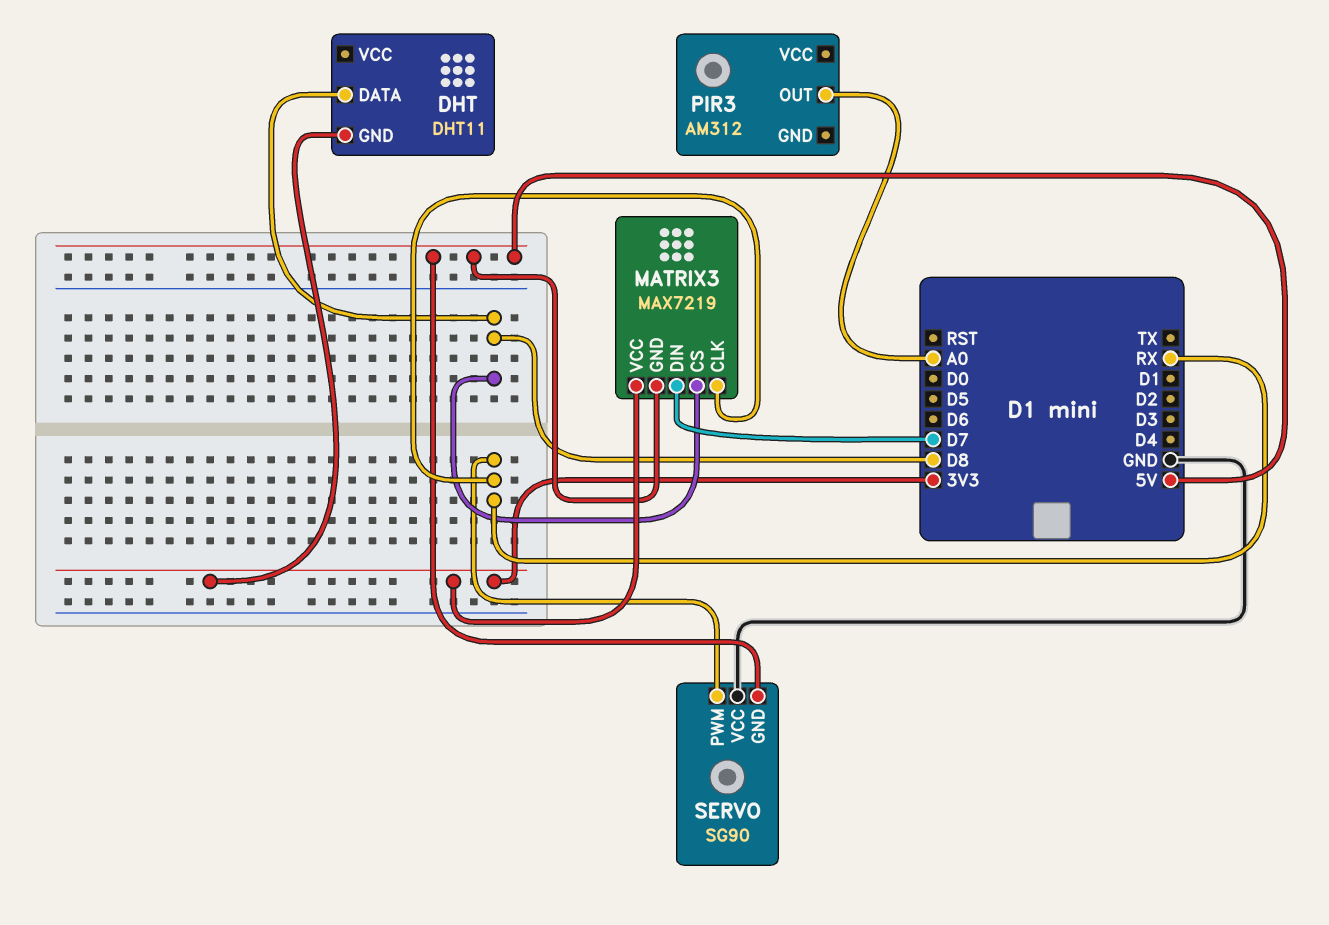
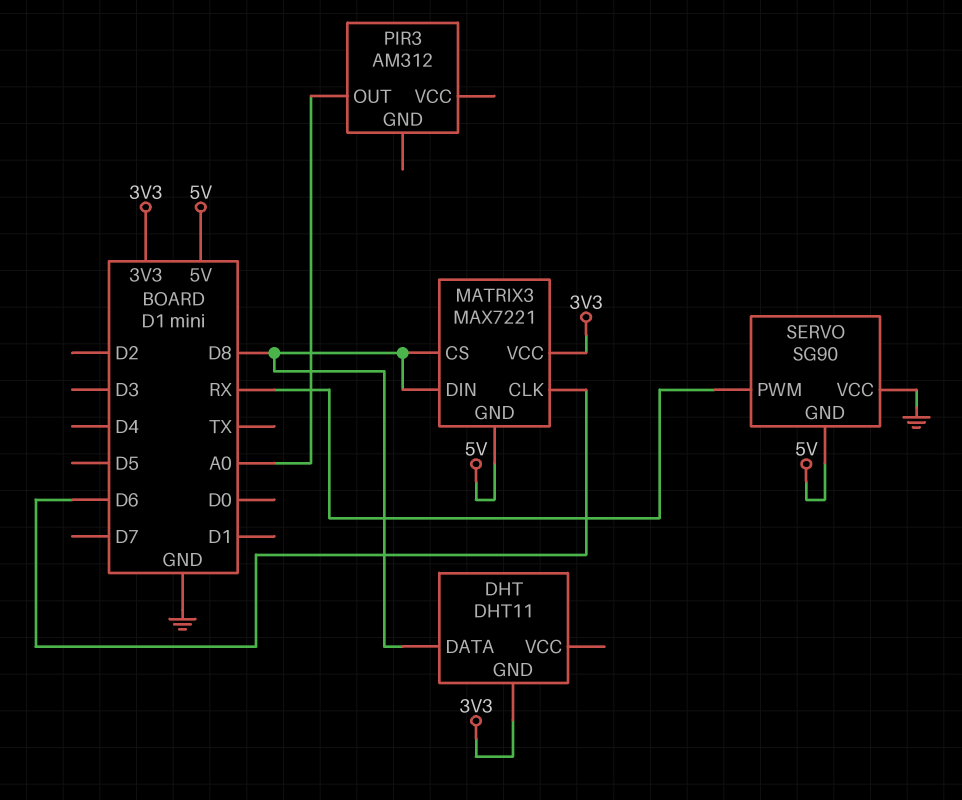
MATRIX3: MAX7219 -> MAX7221
MATRIX3 pin CLK: RX -> D6
MATRIX3 pin DIN: D7 -> D8

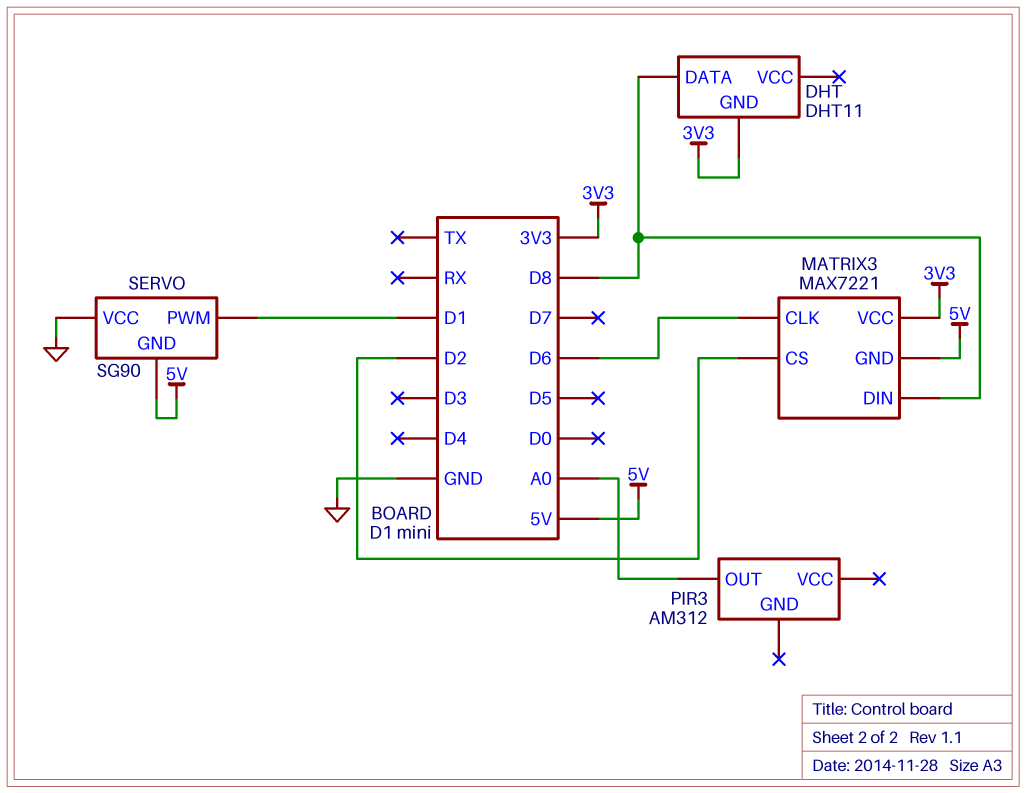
MATRIX3 pin CS: D8 -> D2
SERVO pin PWM: RX -> D1

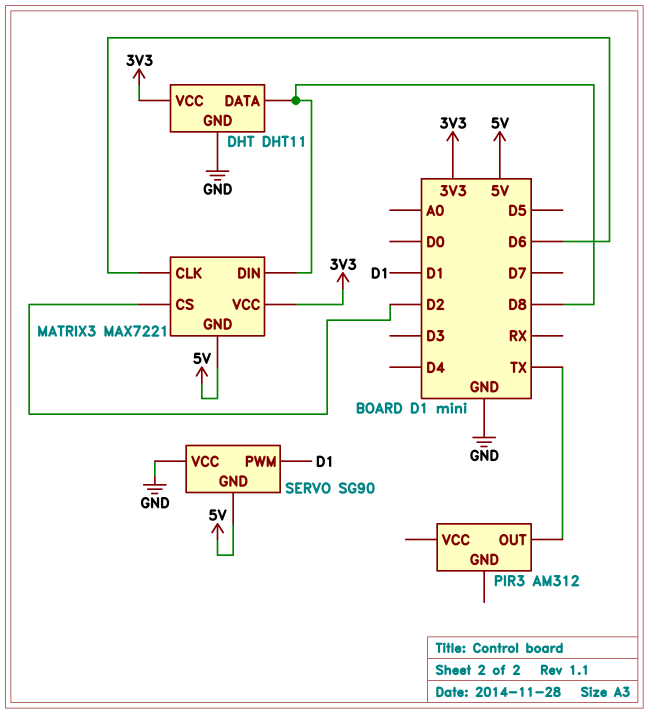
DHT pin GND: 3V3 -> GND
DHT pin VCC: none -> 3V3
PIR3 pin OUT: A0 -> TX

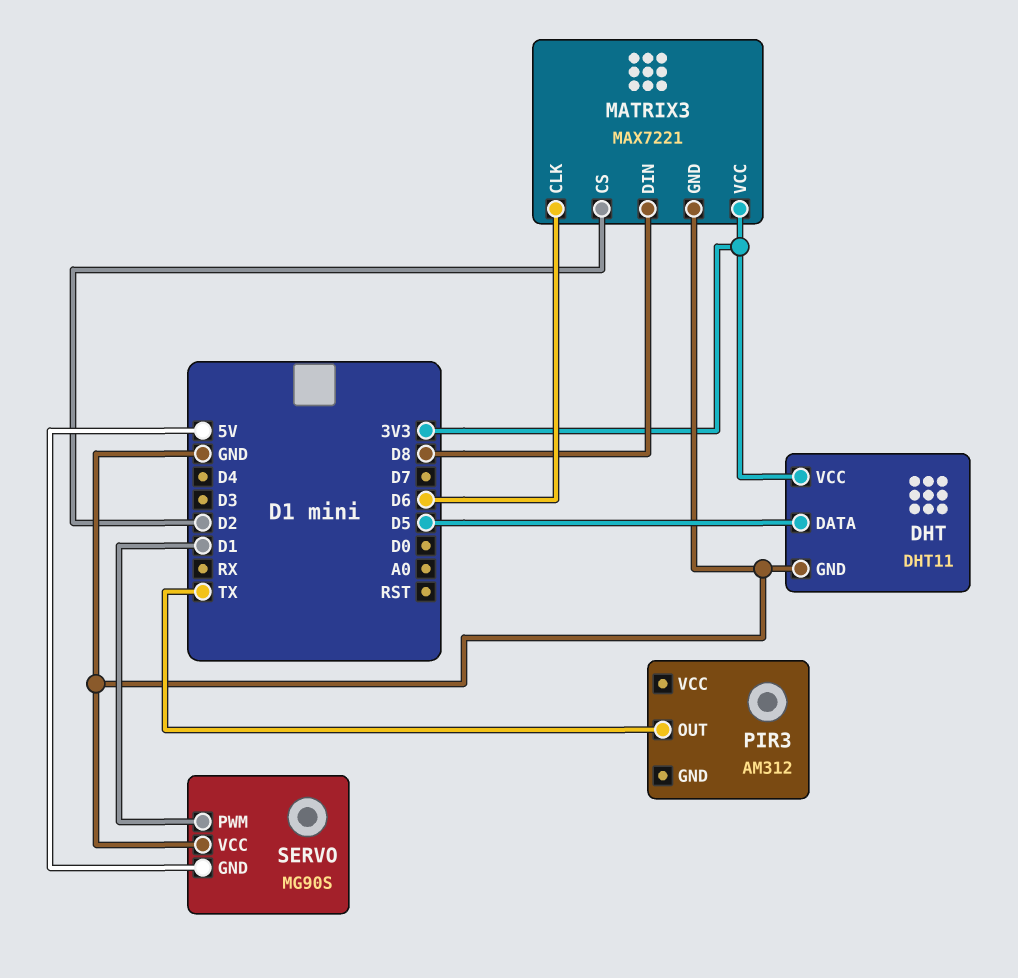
DHT pin DATA: D8 -> D5
MATRIX3 pin GND: 5V -> GND
SERVO: SG90 -> MG90S

